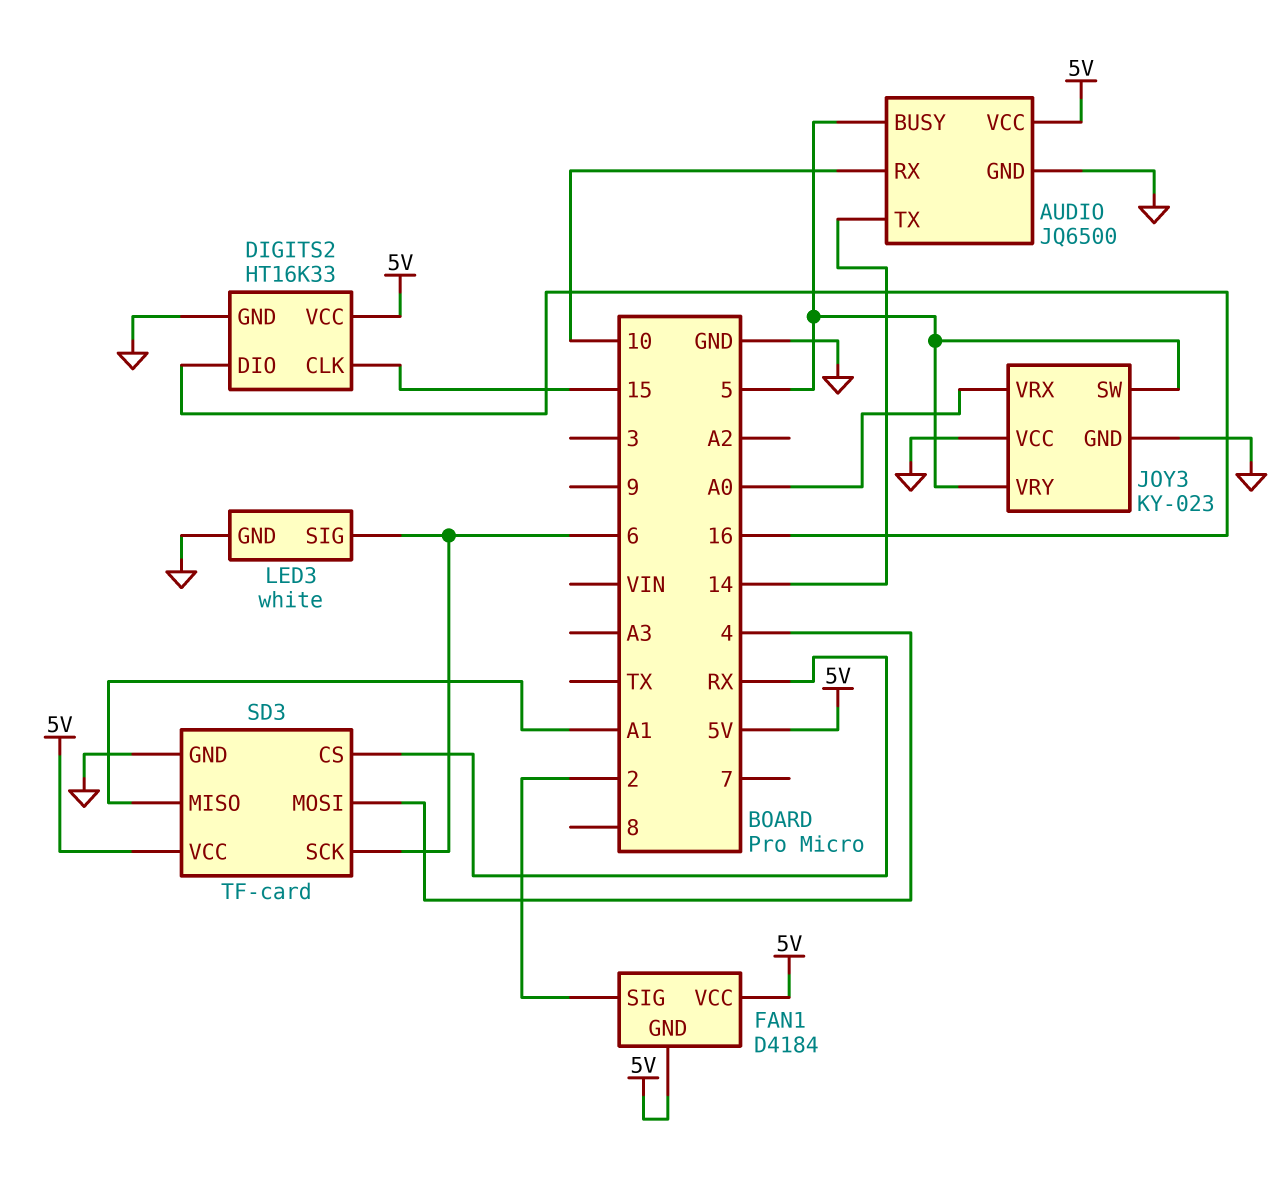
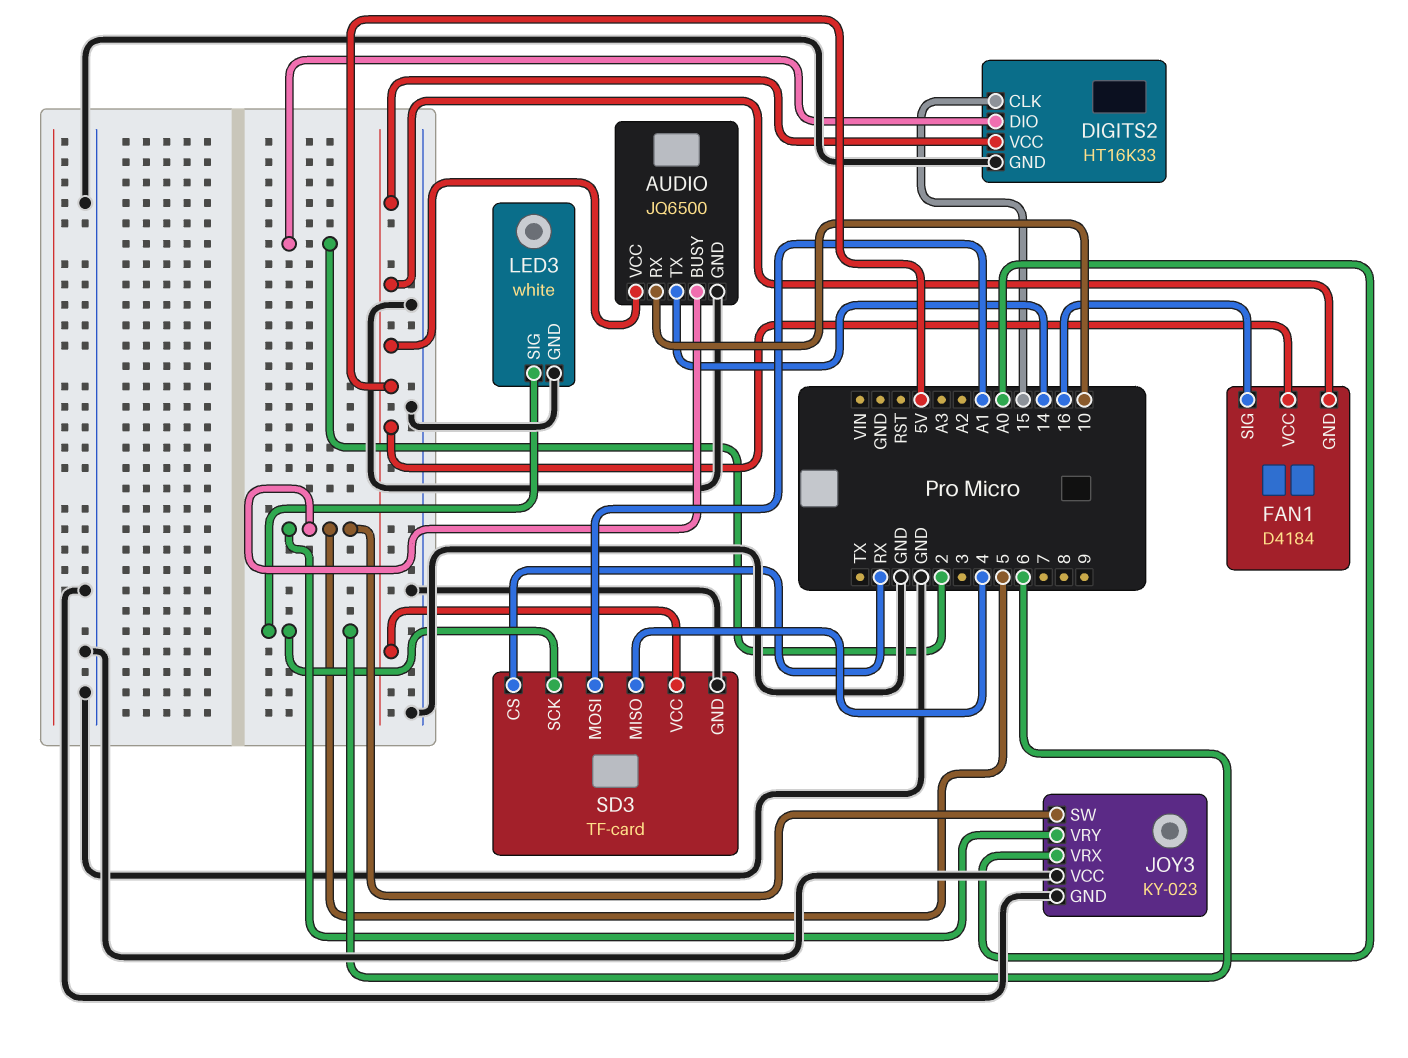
DIGITS2 pin DIO: 16 -> 2
FAN1 pin SIG: 2 -> 16
SD3 pin MISO: A1 -> 4
SD3 pin MOSI: 4 -> A1

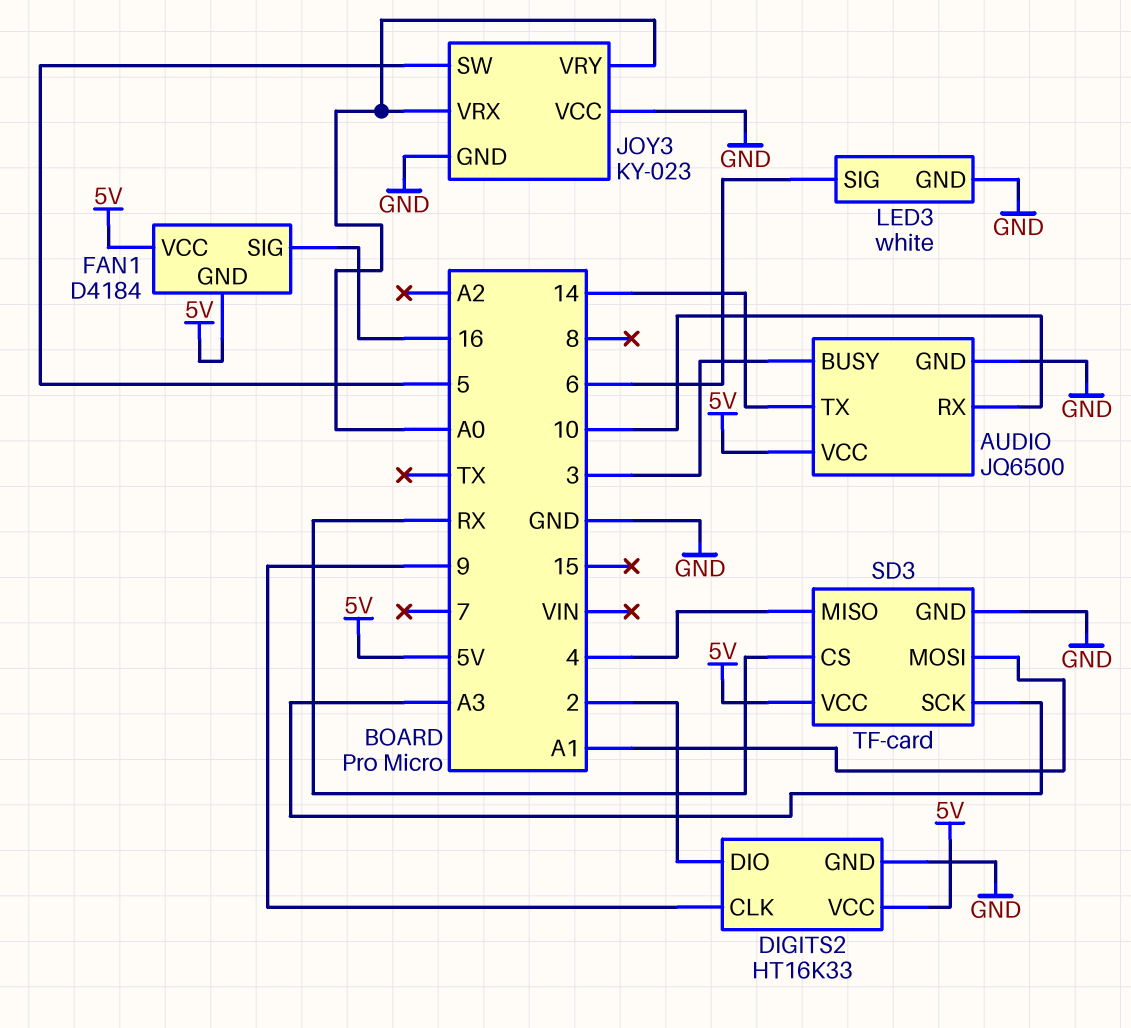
AUDIO pin BUSY: 5 -> 3
DIGITS2 pin CLK: 15 -> 9
JOY3 pin VRY: 5 -> A0
SD3 pin SCK: 6 -> A3

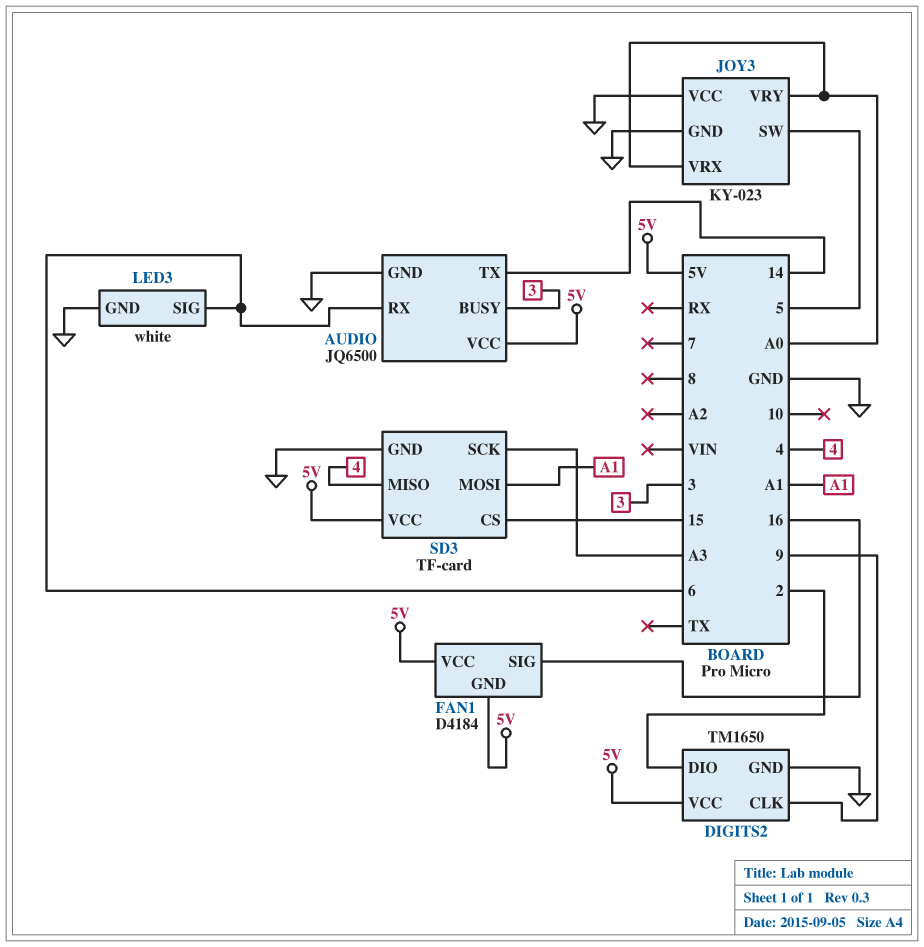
AUDIO pin RX: 10 -> 6
DIGITS2: HT16K33 -> TM1650
SD3 pin CS: RX -> 15

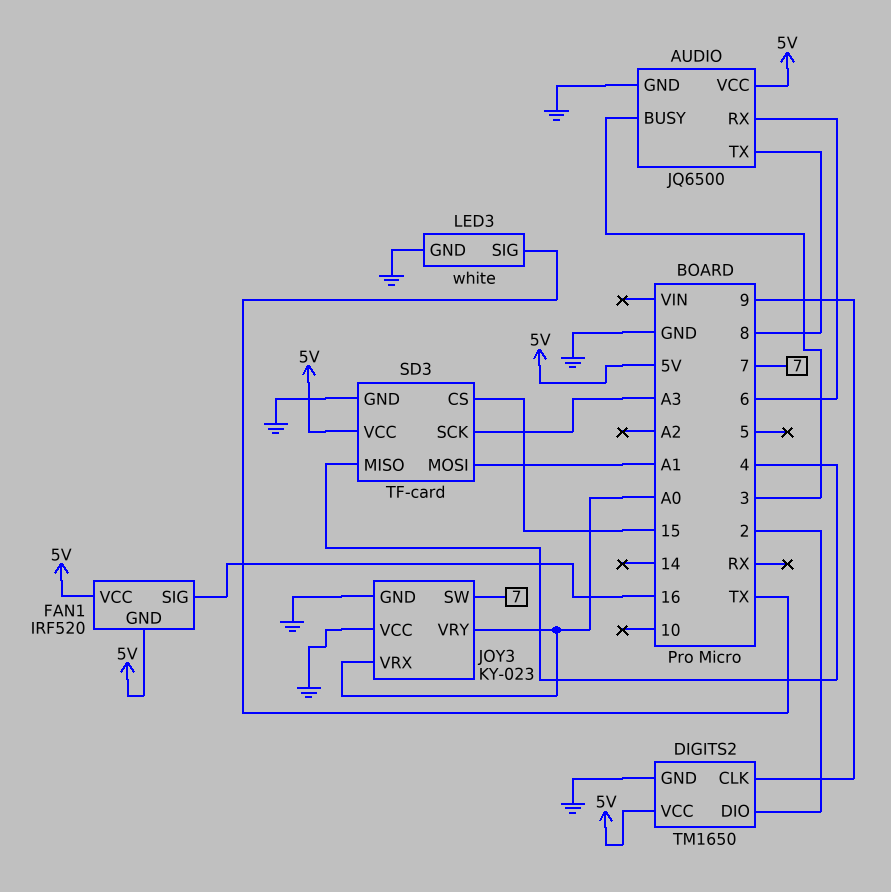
AUDIO pin TX: 14 -> 8
FAN1: D4184 -> IRF520
JOY3 pin SW: 5 -> 7
LED3 pin SIG: 6 -> TX

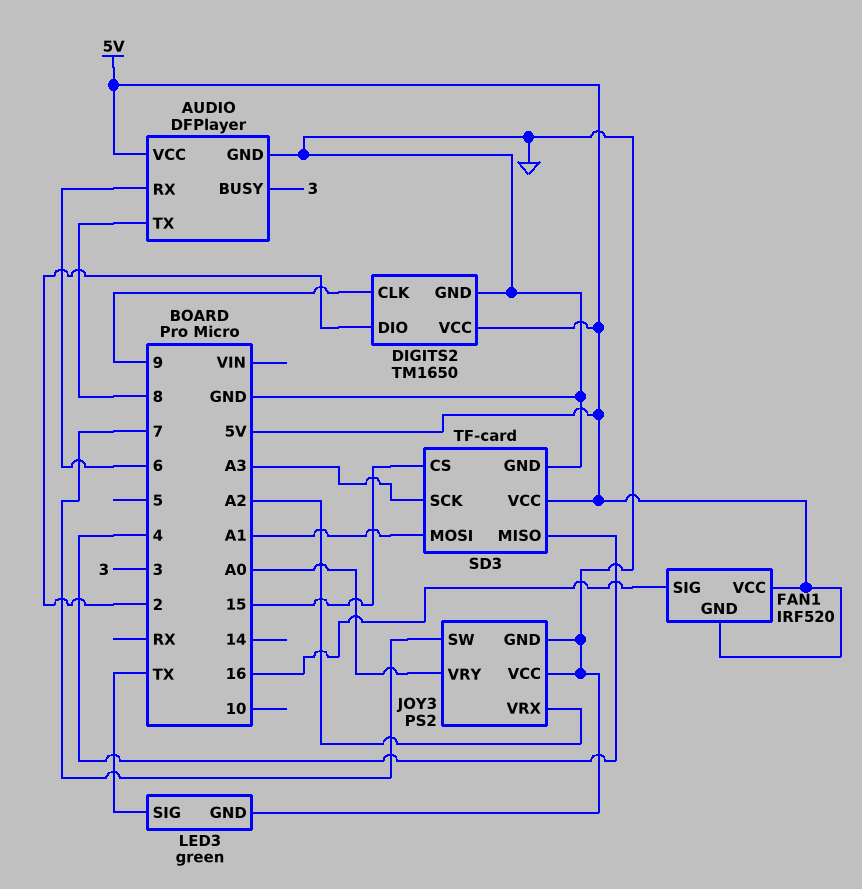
AUDIO: JQ6500 -> DFPlayer
JOY3: KY-023 -> PS2
JOY3 pin VRX: A0 -> A2
LED3: white -> green

